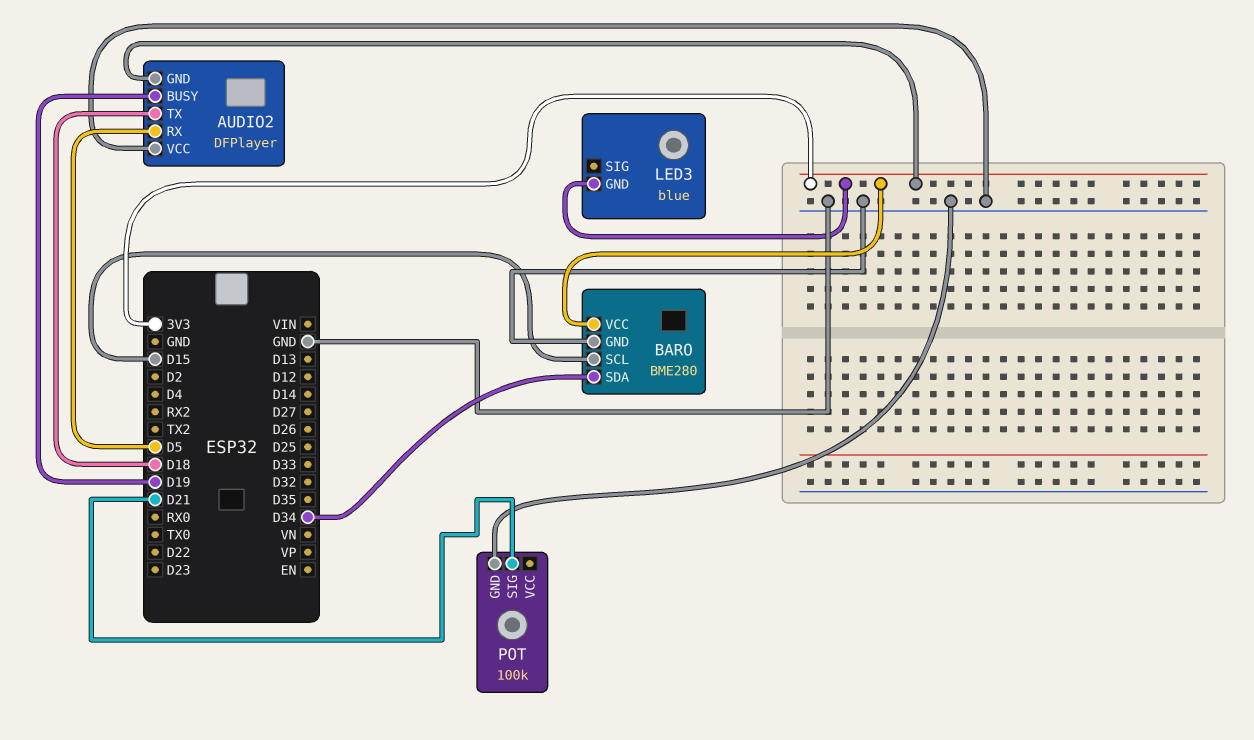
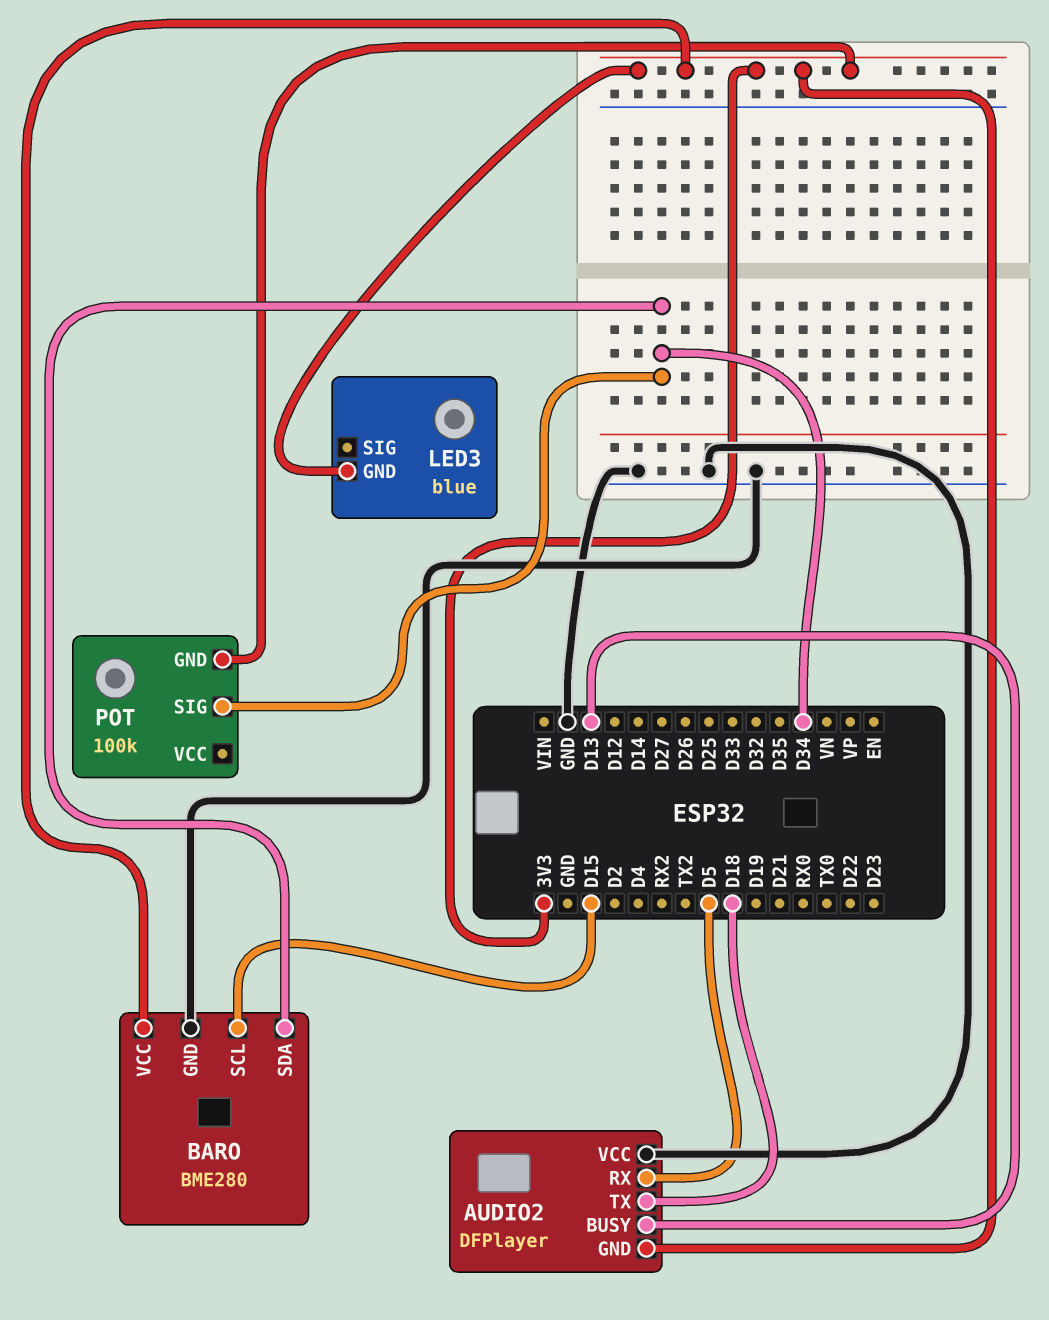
AUDIO2 pin BUSY: D19 -> D13
POT pin GND: GND -> 3V3
POT pin SIG: D21 -> D34

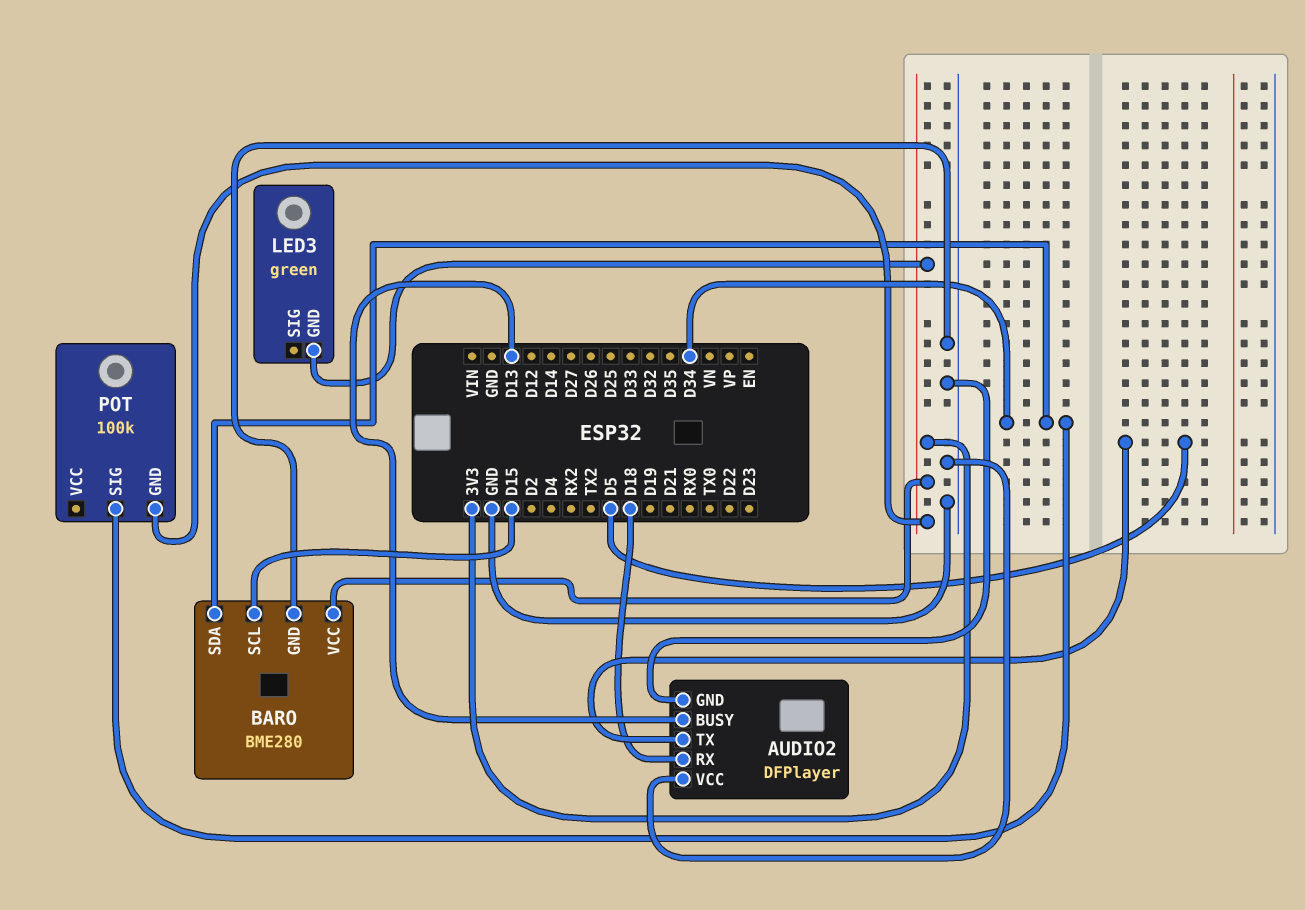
AUDIO2 pin GND: 3V3 -> GND
AUDIO2 pin RX: D5 -> D18
AUDIO2 pin TX: D18 -> D5
LED3: blue -> green

